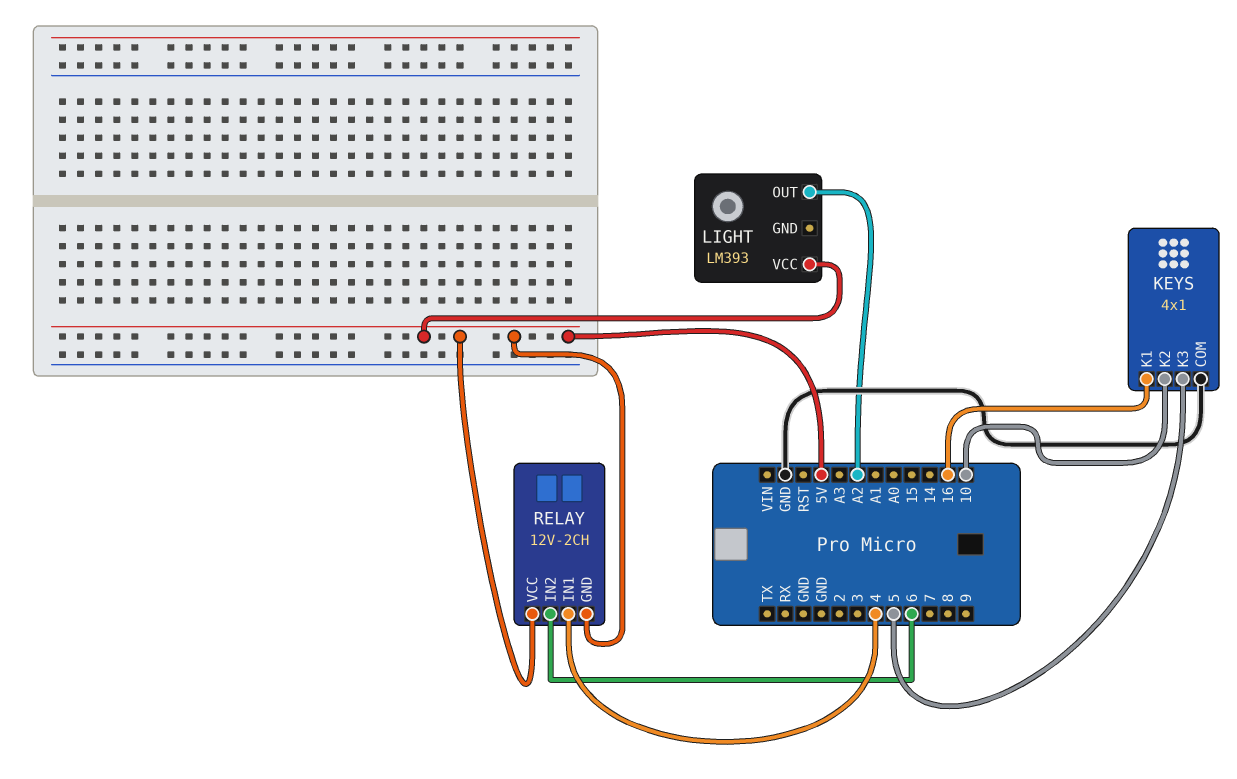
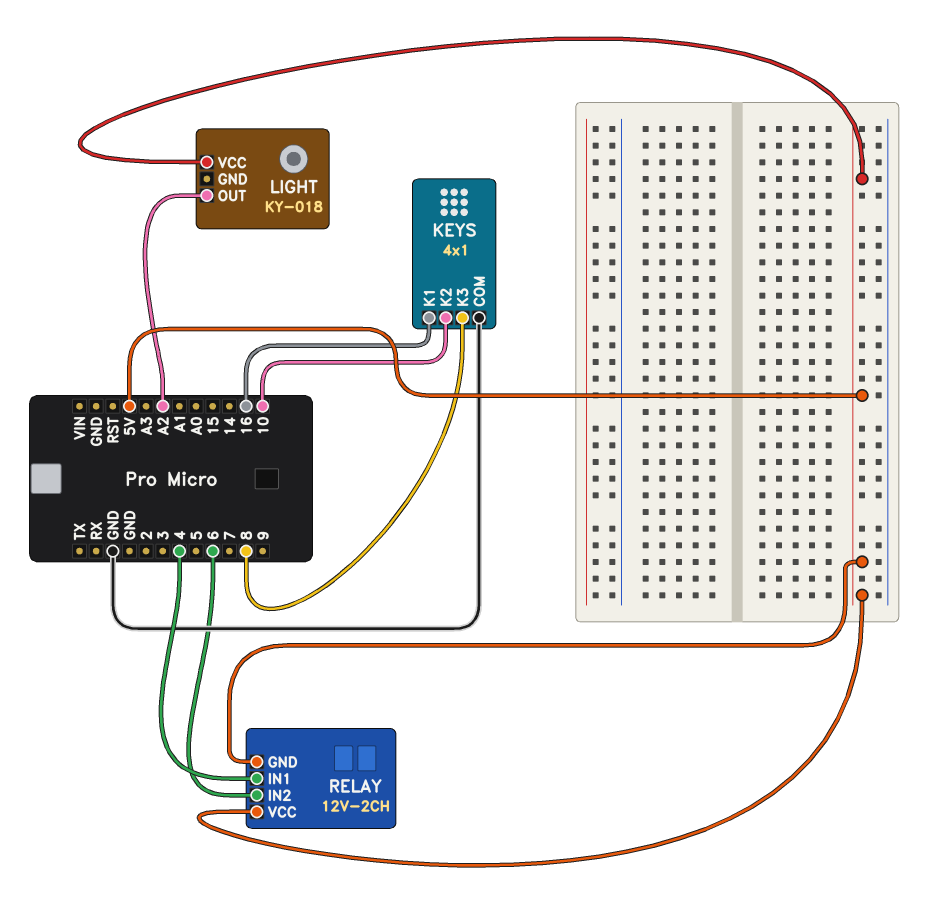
KEYS pin K3: 5 -> 8
LIGHT: LM393 -> KY-018

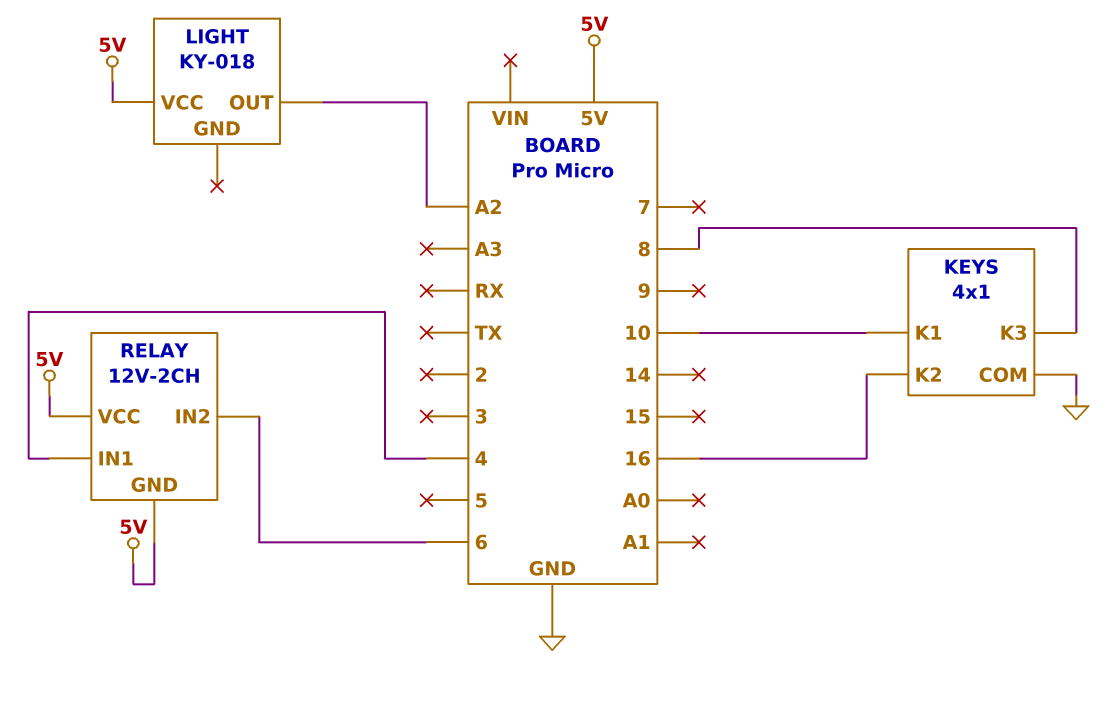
KEYS pin K1: 16 -> 10
KEYS pin K2: 10 -> 16

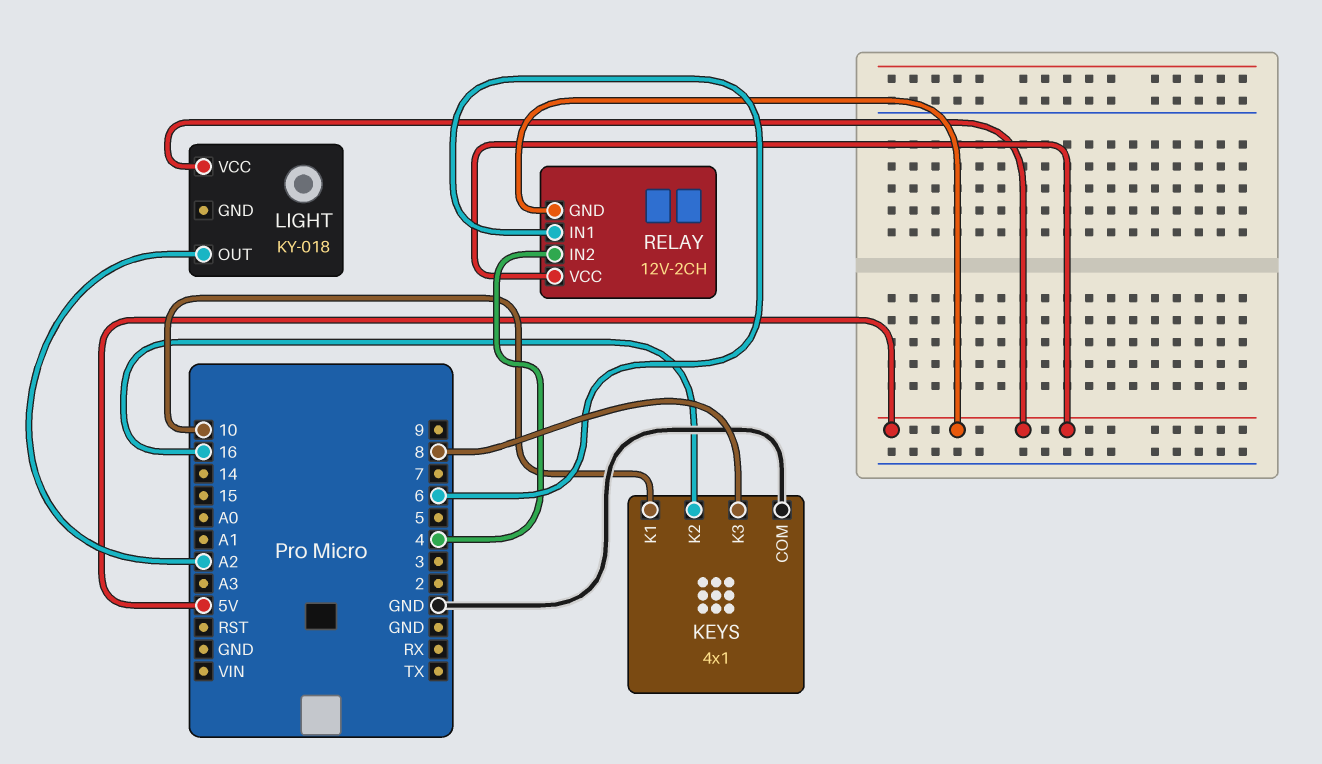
RELAY pin IN1: 4 -> 6
RELAY pin IN2: 6 -> 4

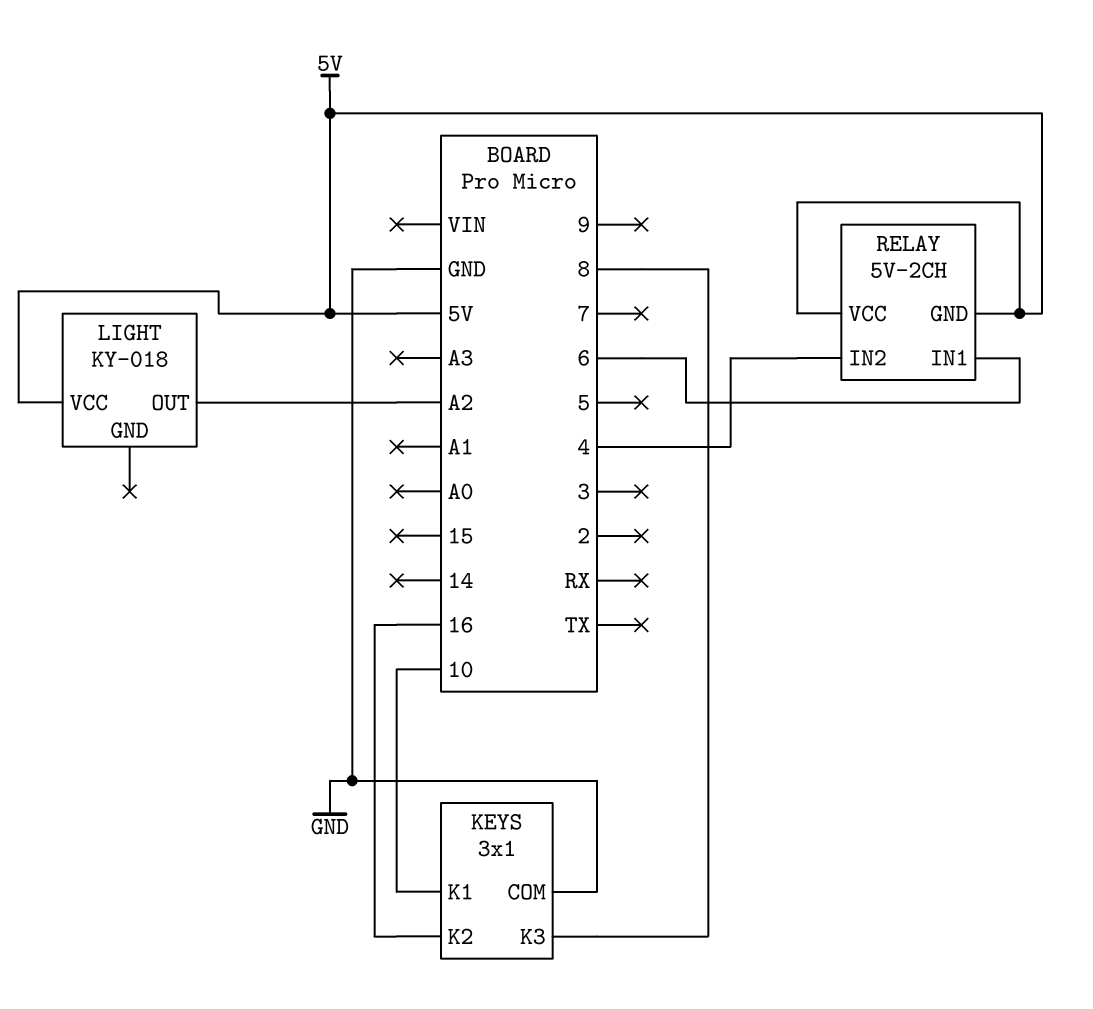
KEYS: 4x1 -> 3x1
RELAY: 12V-2CH -> 5V-2CH

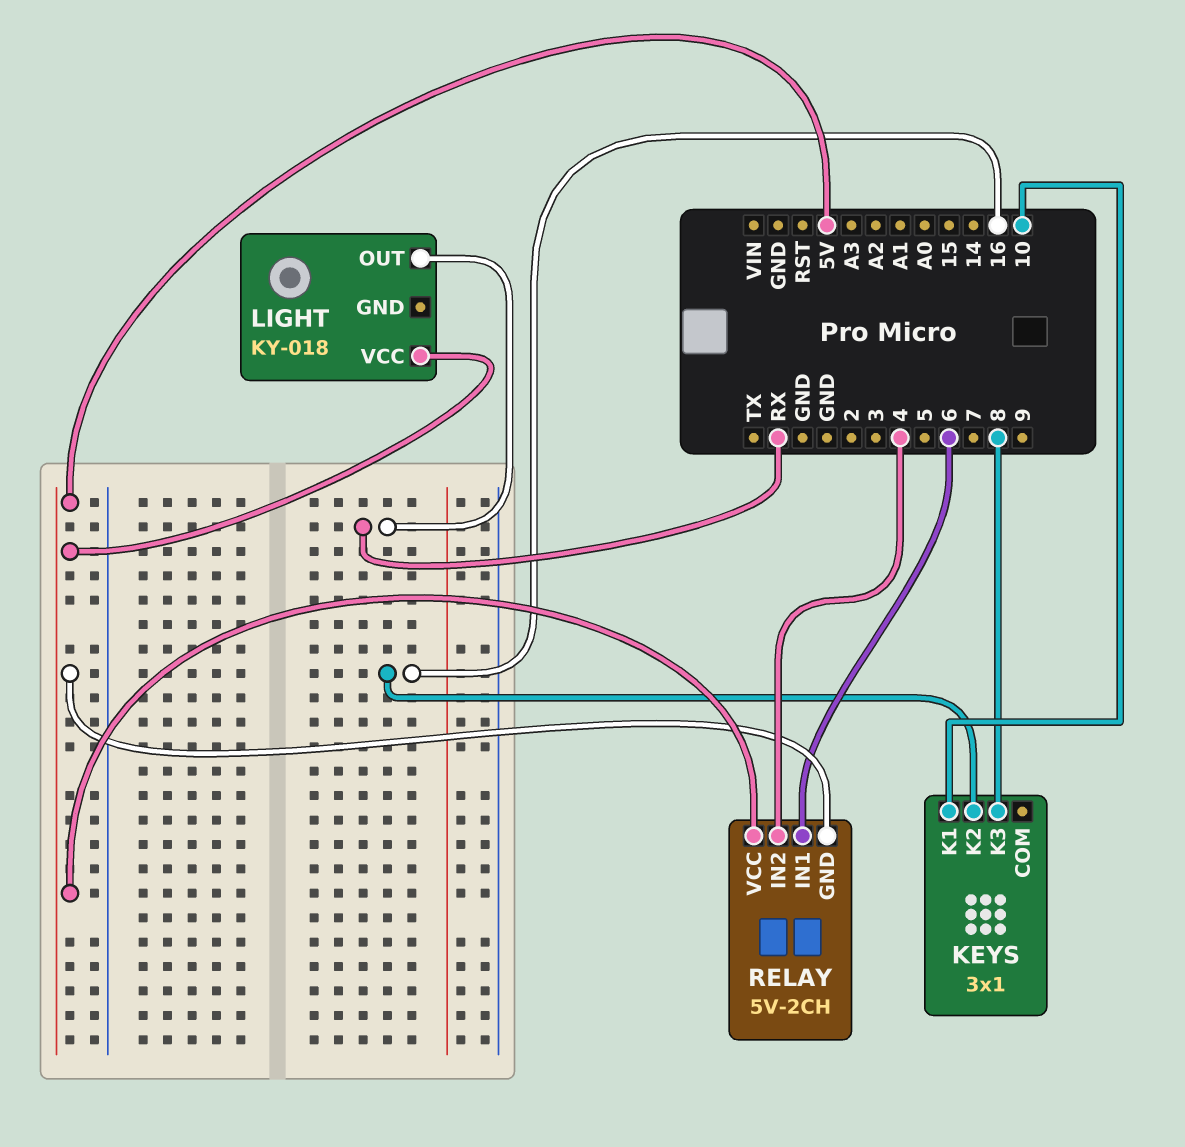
KEYS pin COM: GND -> none
LIGHT pin OUT: A2 -> RX

